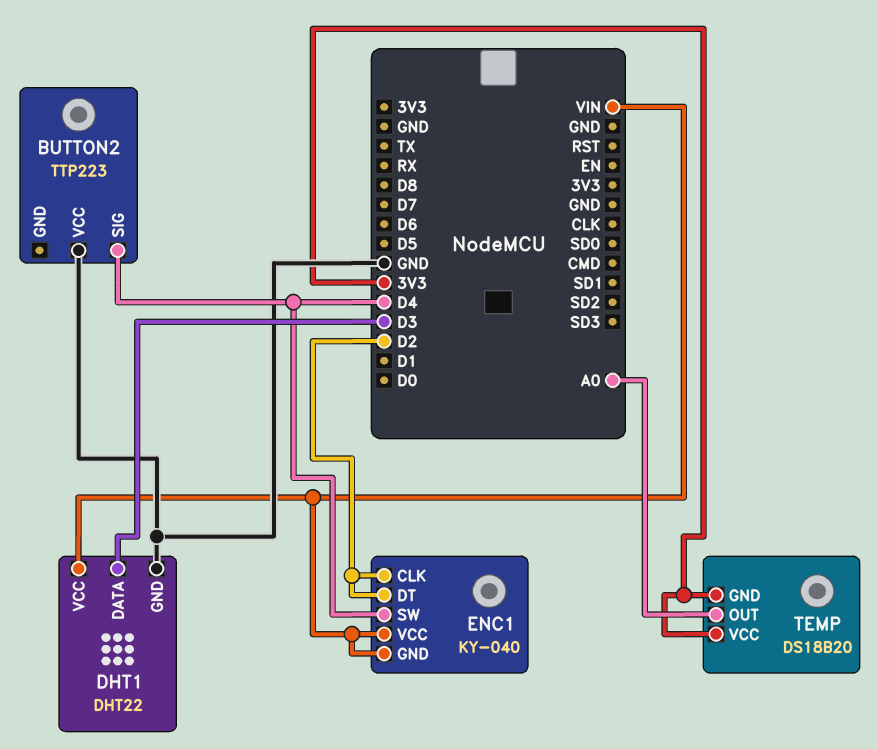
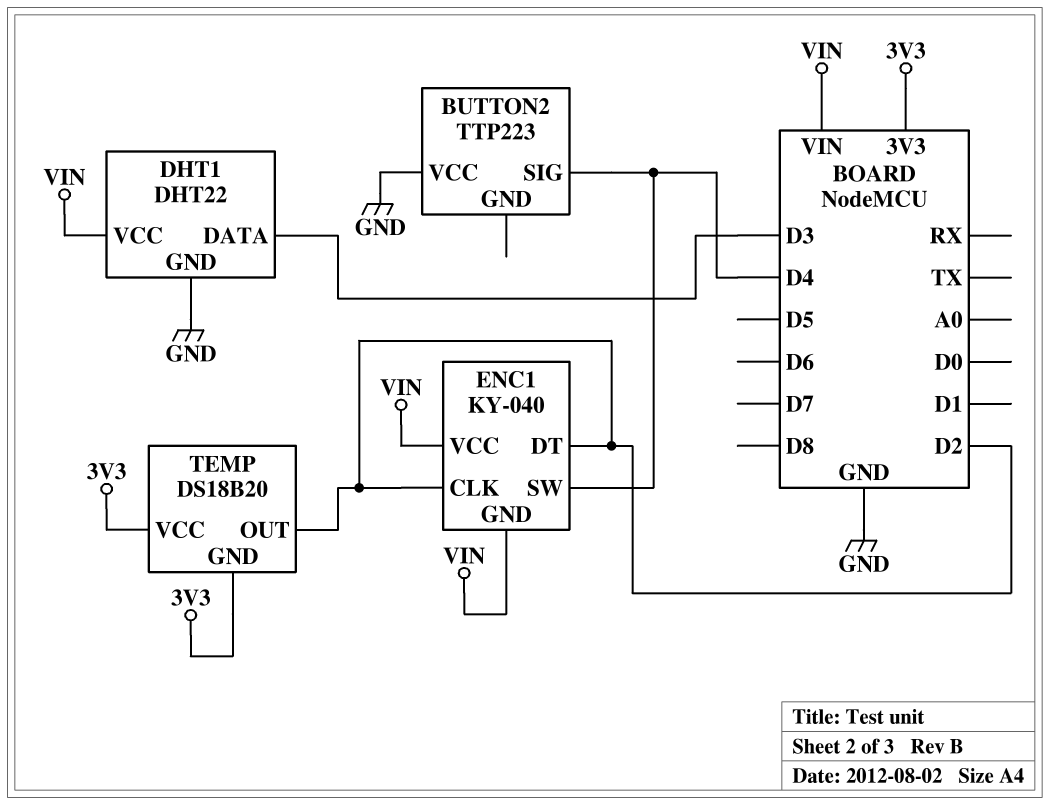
TEMP pin OUT: A0 -> D2

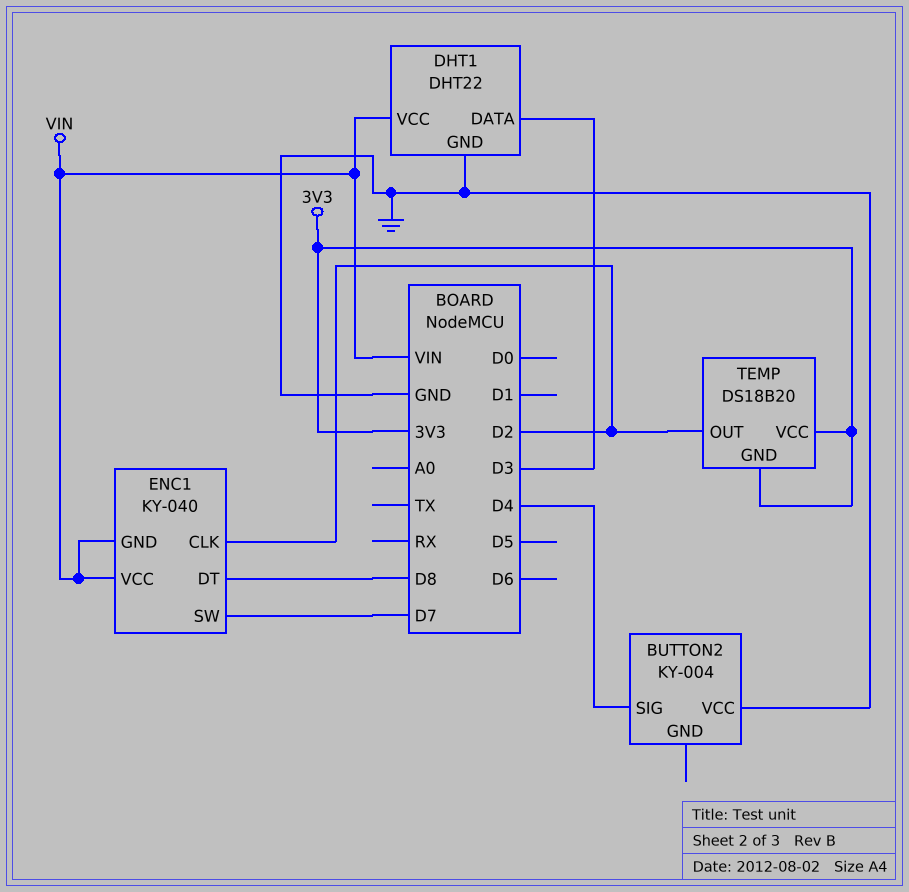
BUTTON2: TTP223 -> KY-004
ENC1 pin DT: D2 -> D8
ENC1 pin SW: D4 -> D7

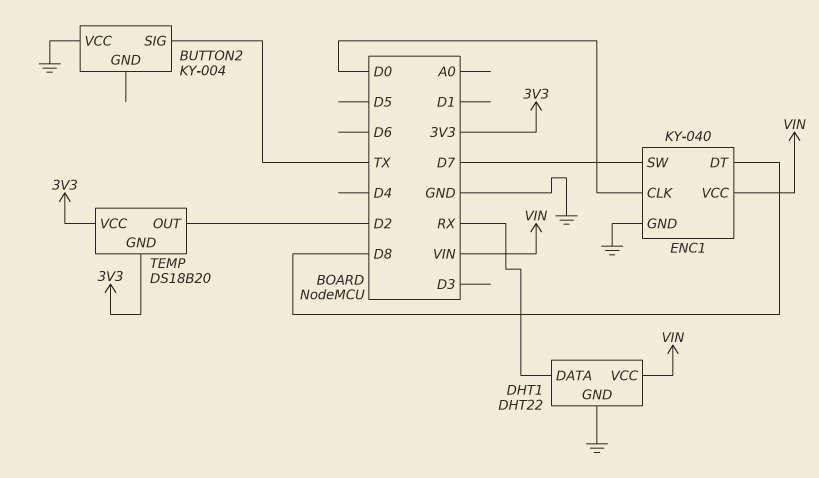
BUTTON2 pin SIG: D4 -> TX
DHT1 pin DATA: D3 -> RX
ENC1 pin CLK: D2 -> D0
ENC1 pin GND: VIN -> GND

